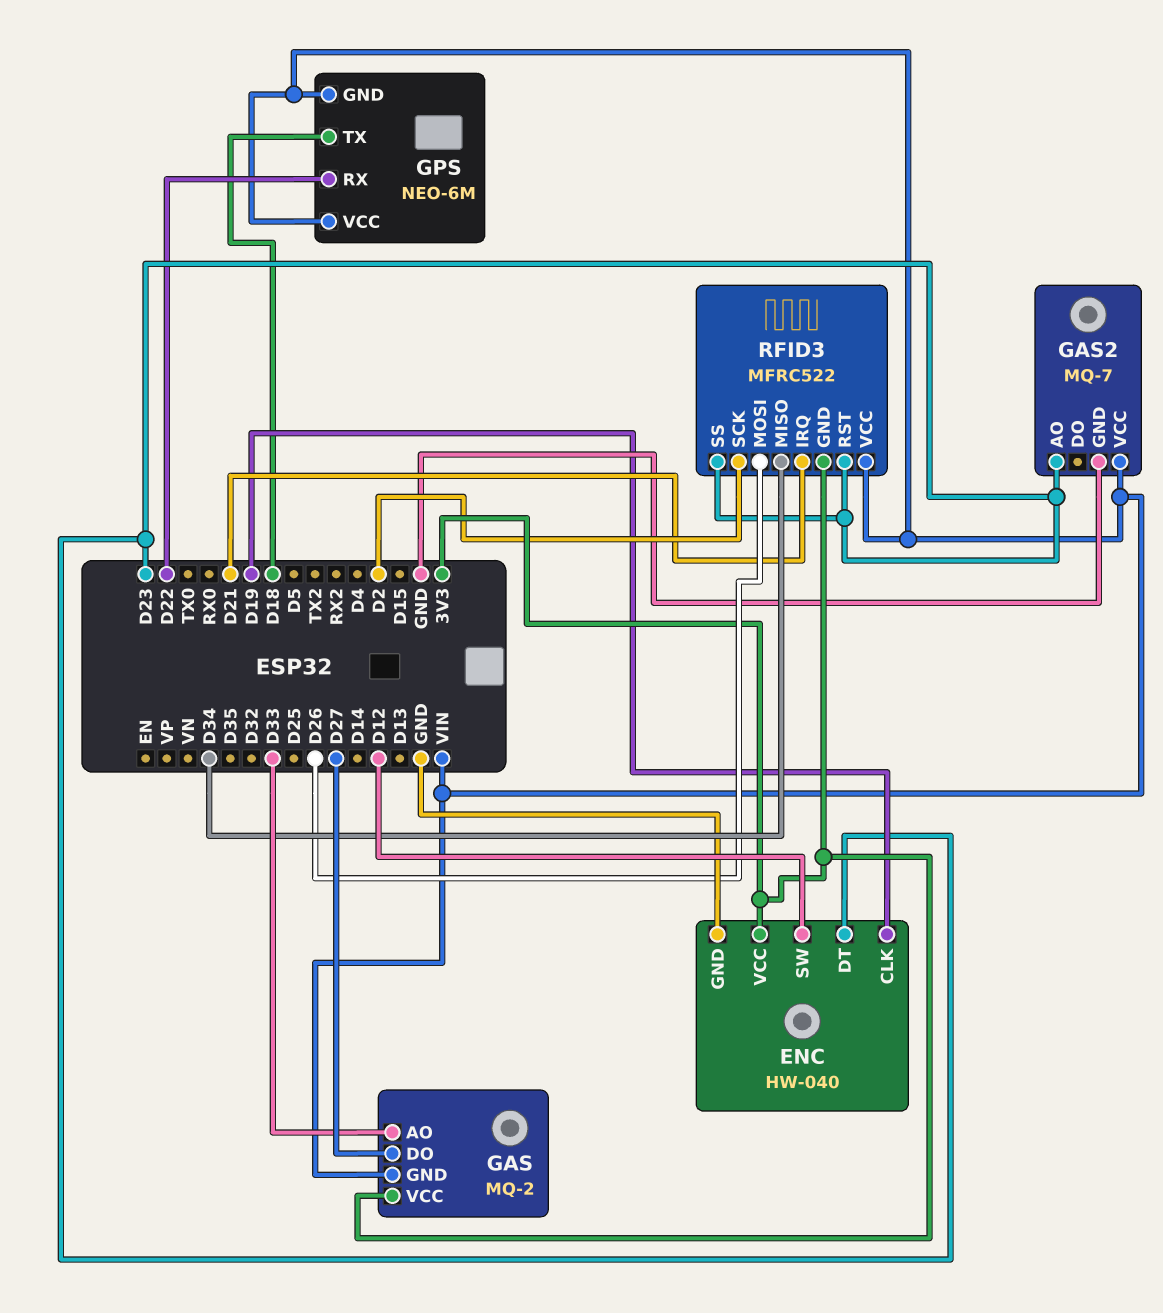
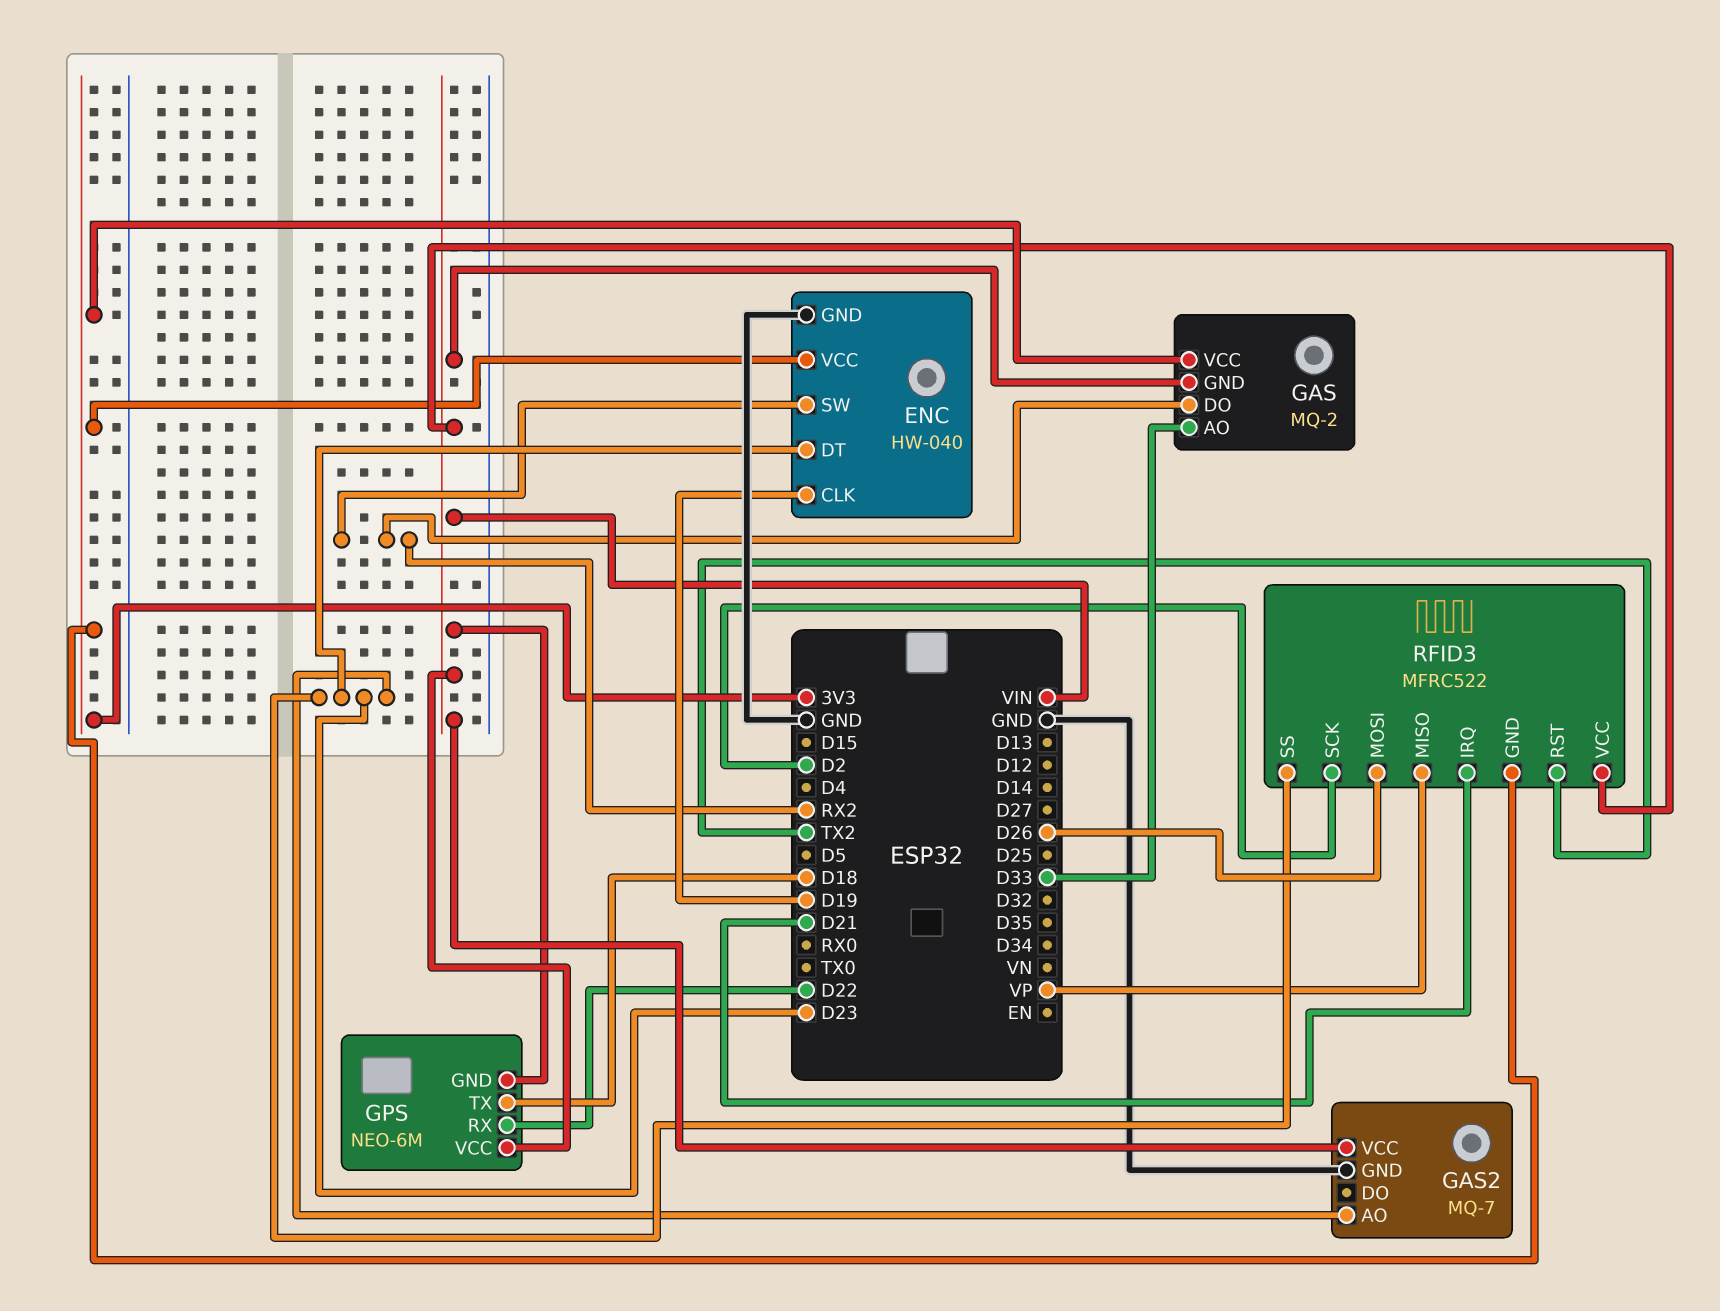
ENC pin SW: D12 -> RX2
GAS pin DO: D27 -> RX2
RFID3 pin MISO: D34 -> VP
RFID3 pin RST: D23 -> TX2

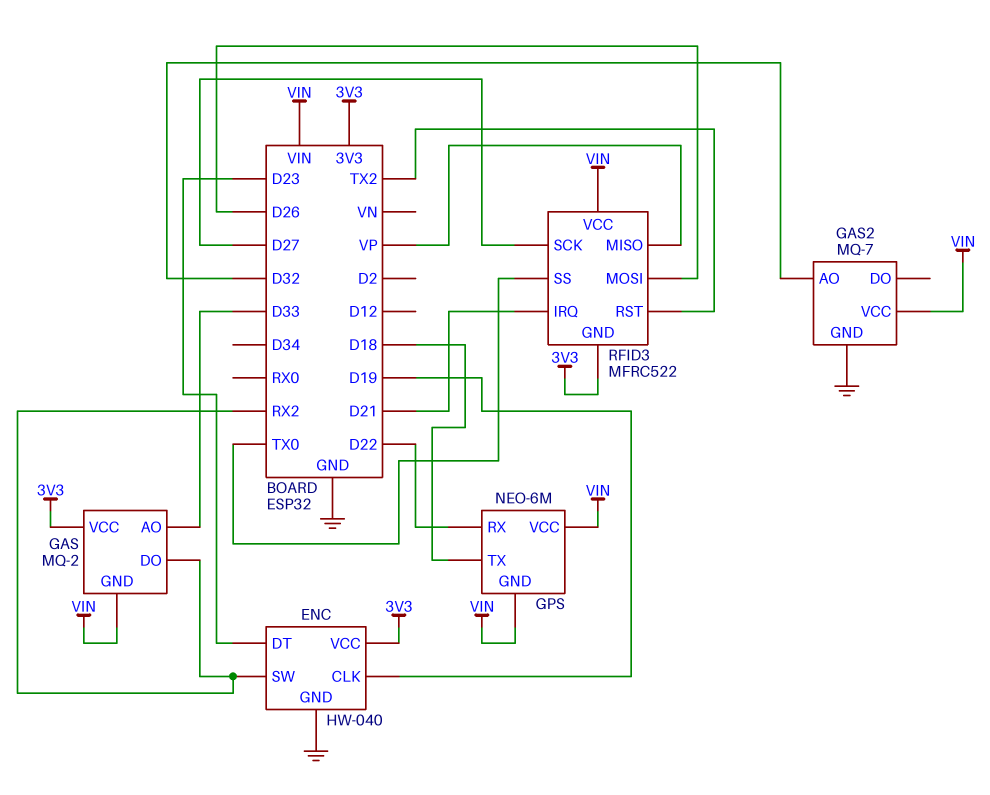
GAS2 pin AO: D23 -> D32
RFID3 pin SCK: D2 -> D27
RFID3 pin SS: D23 -> TX0

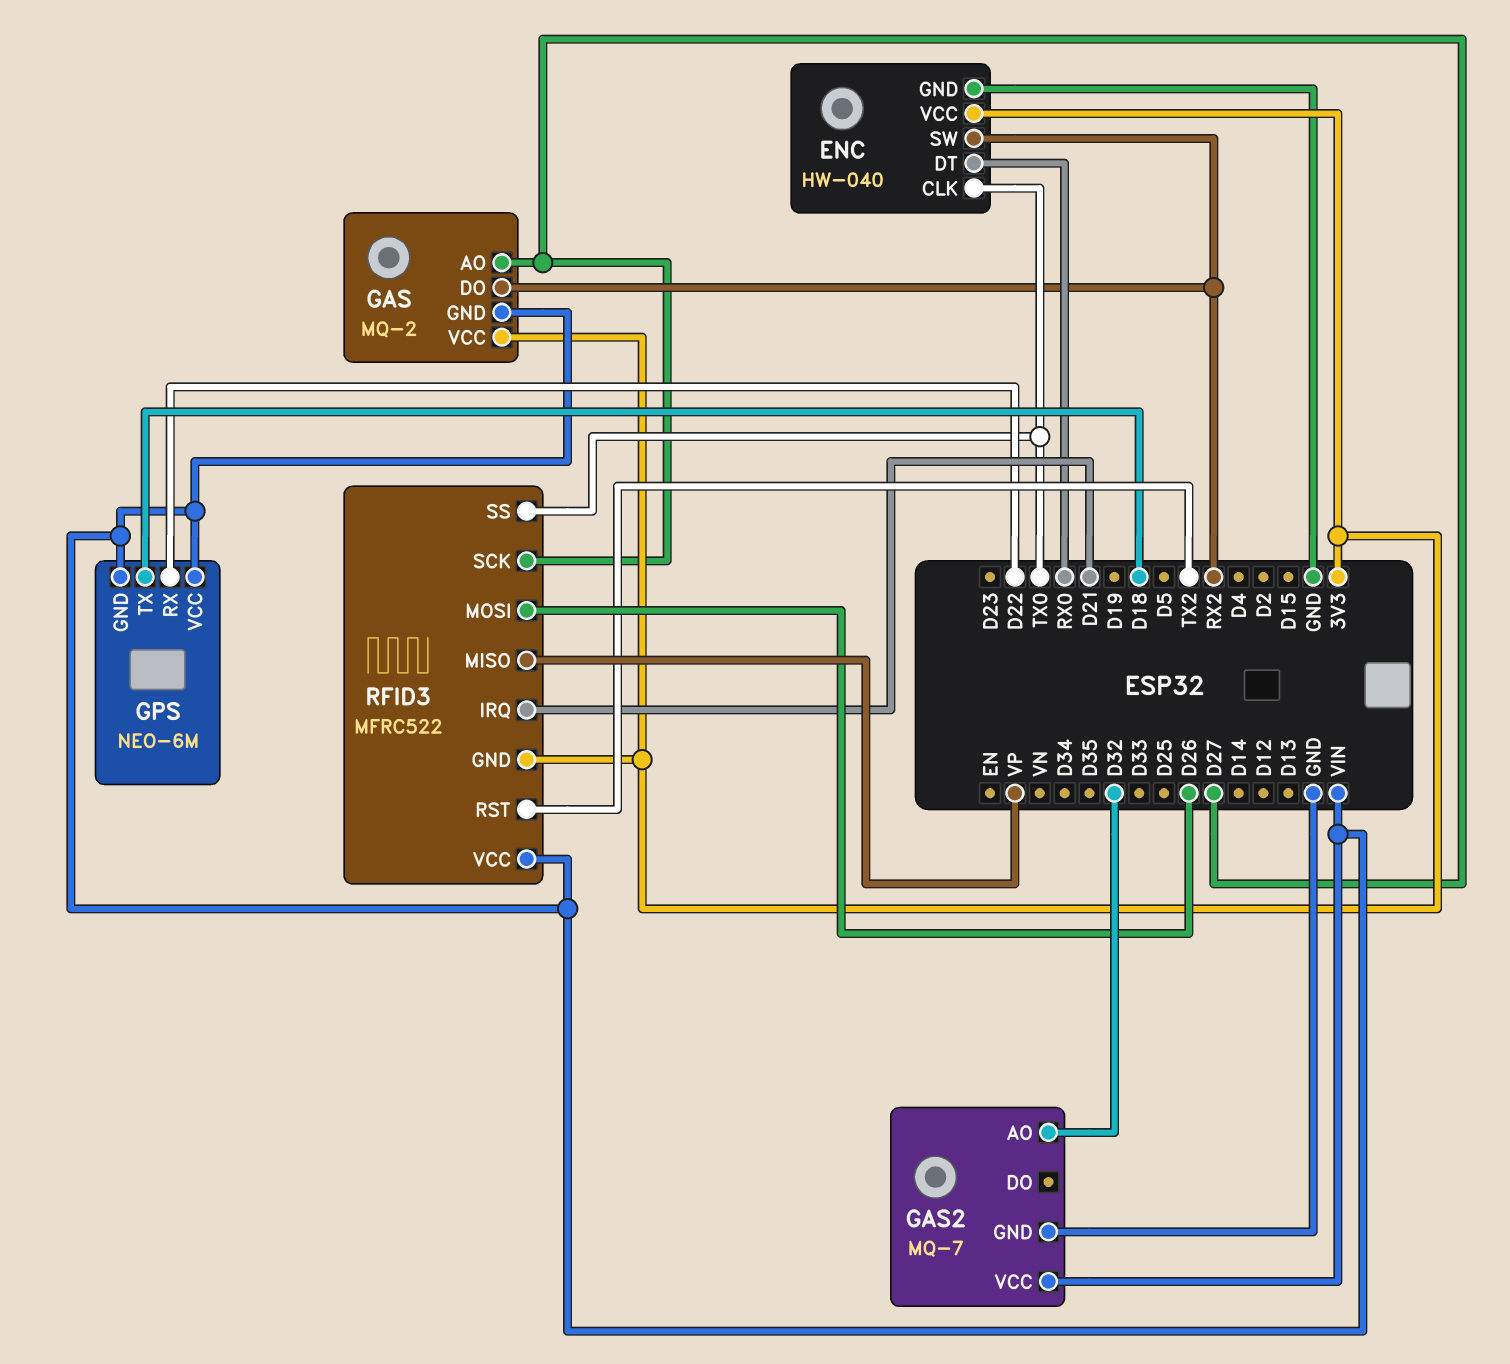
ENC pin CLK: D19 -> TX0
ENC pin DT: D23 -> RX0
GAS pin AO: D33 -> D27

